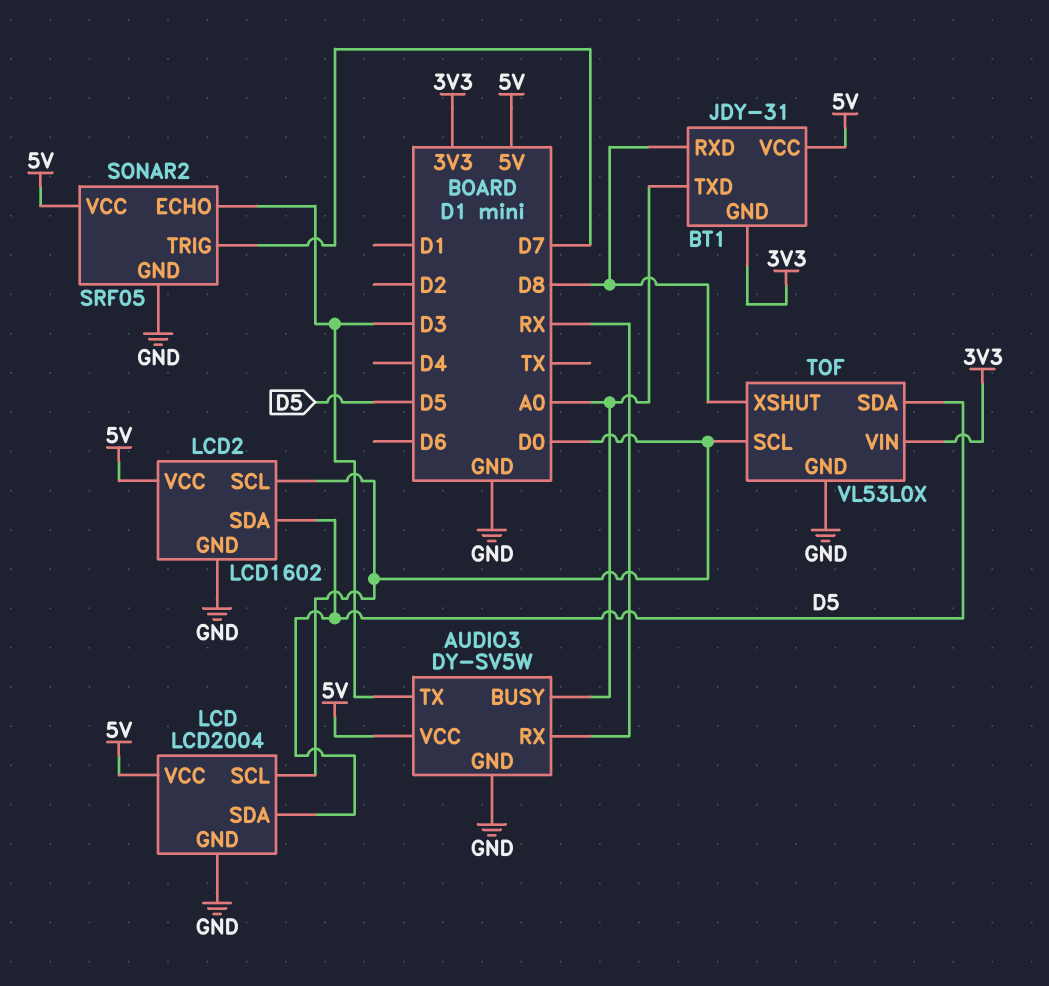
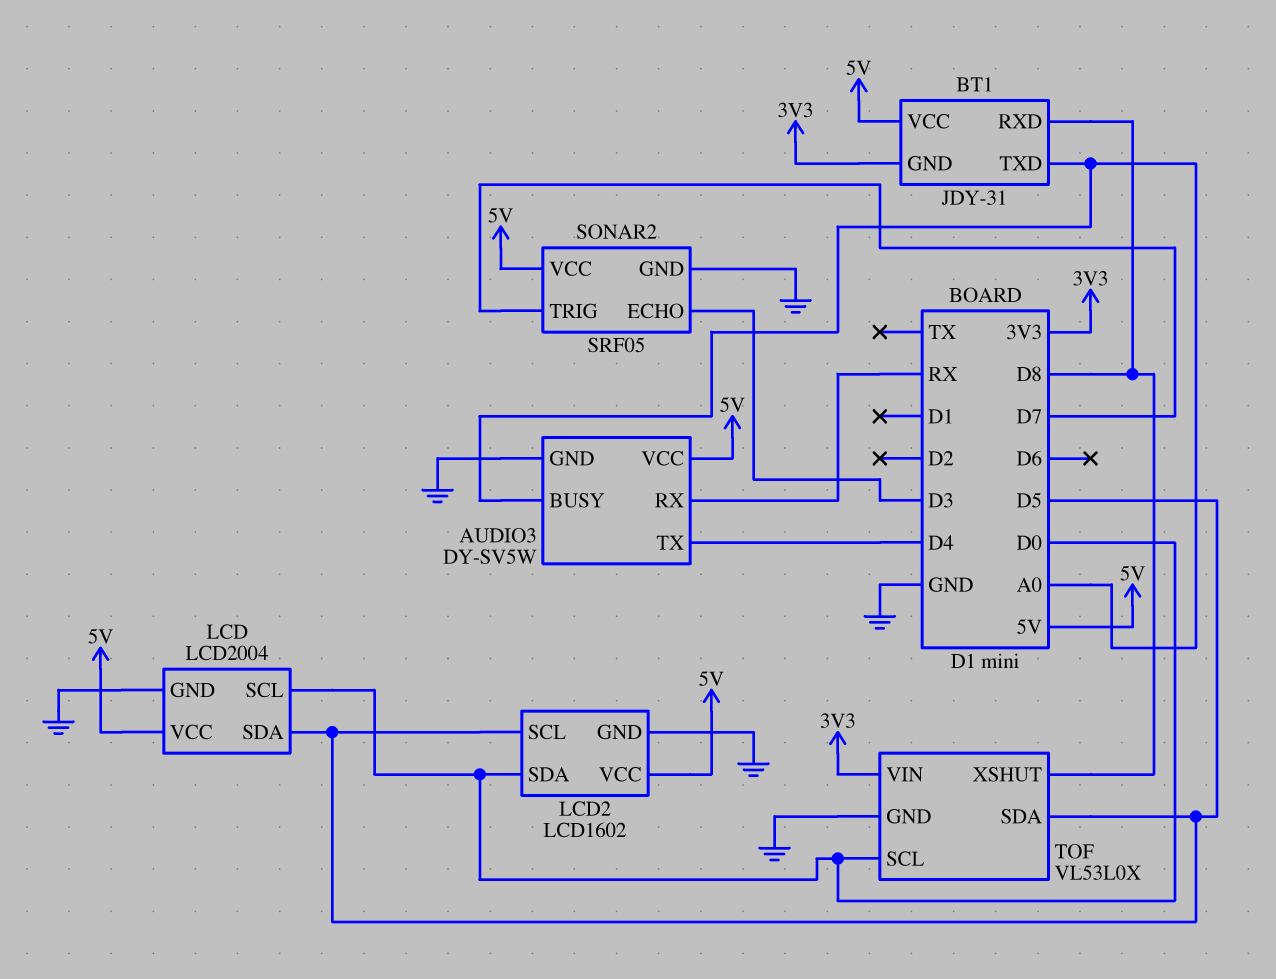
AUDIO3 pin TX: D3 -> D4
LCD2 pin SCL: D0 -> D5
LCD2 pin SDA: D5 -> D0

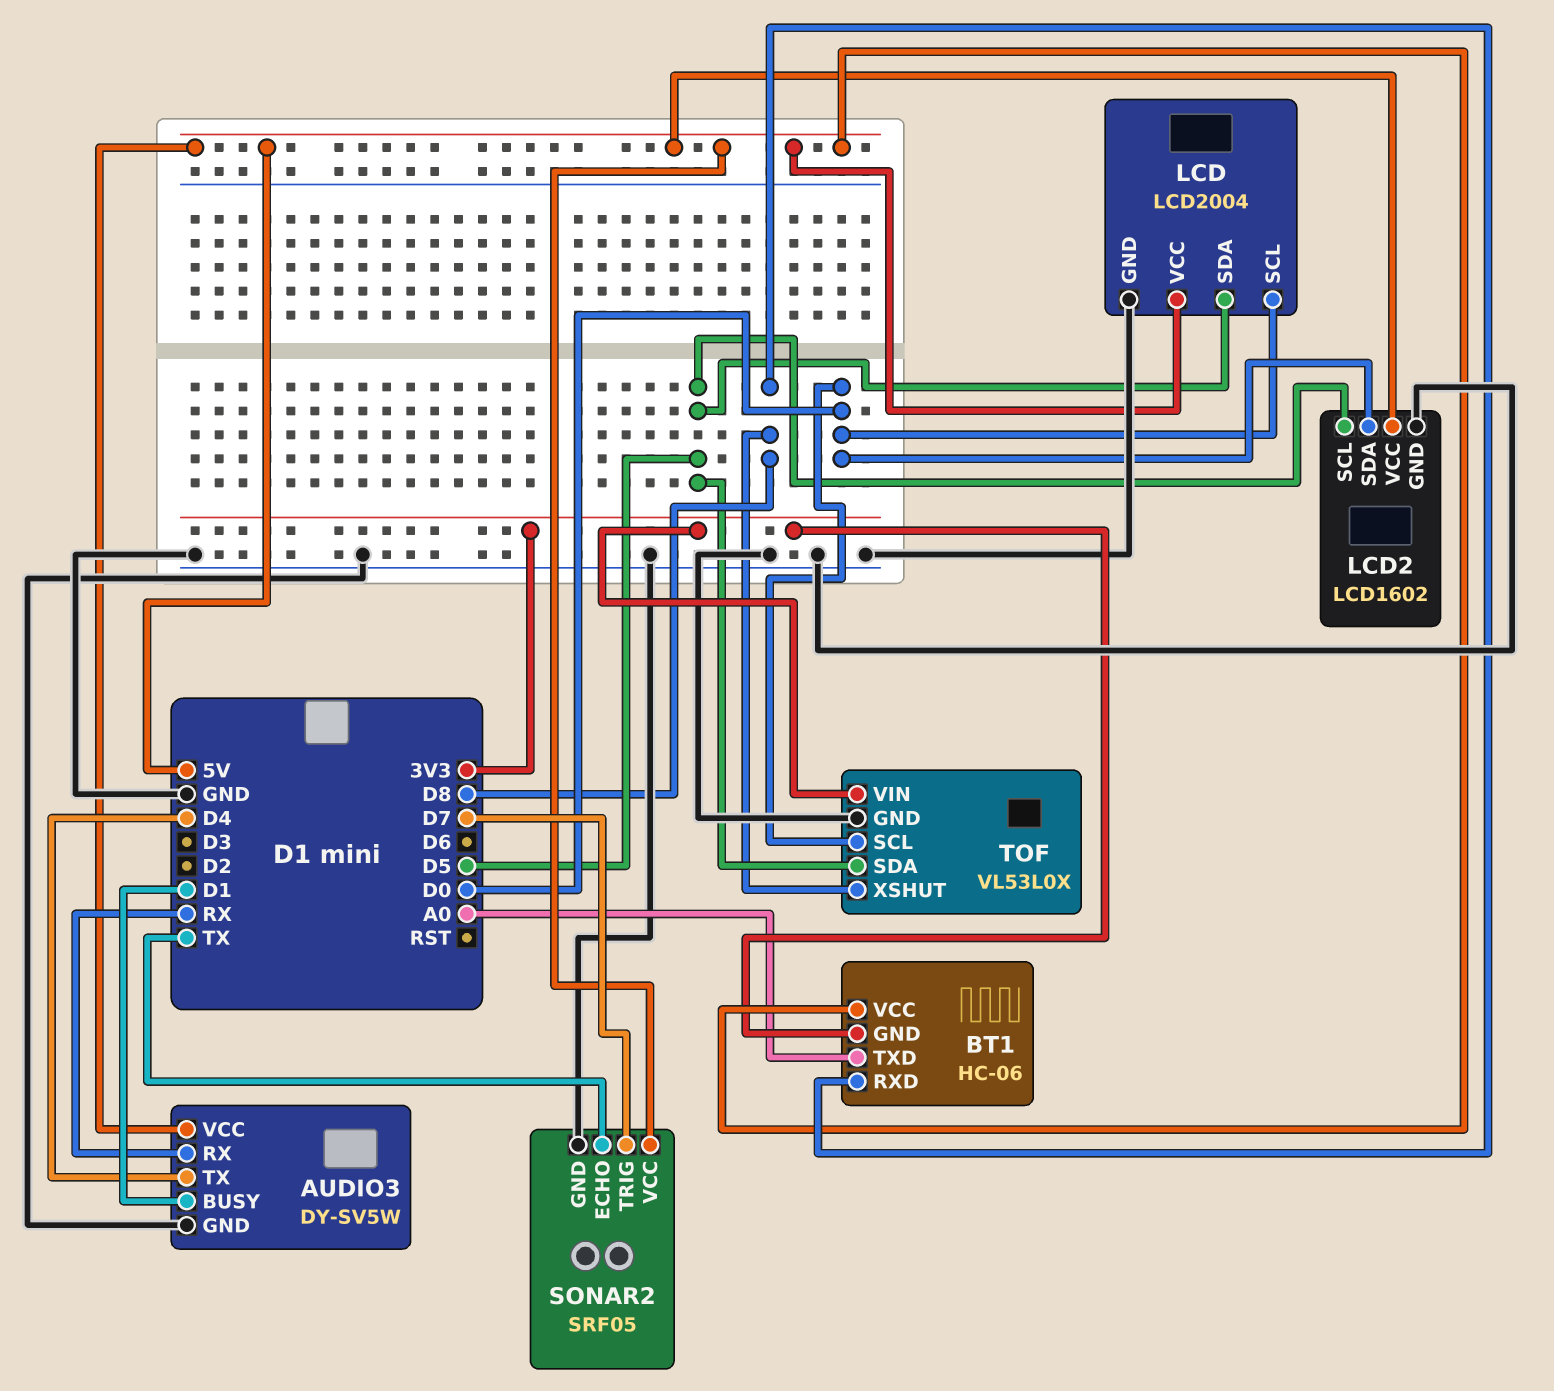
AUDIO3 pin BUSY: A0 -> D1
BT1: JDY-31 -> HC-06
SONAR2 pin ECHO: D3 -> TX

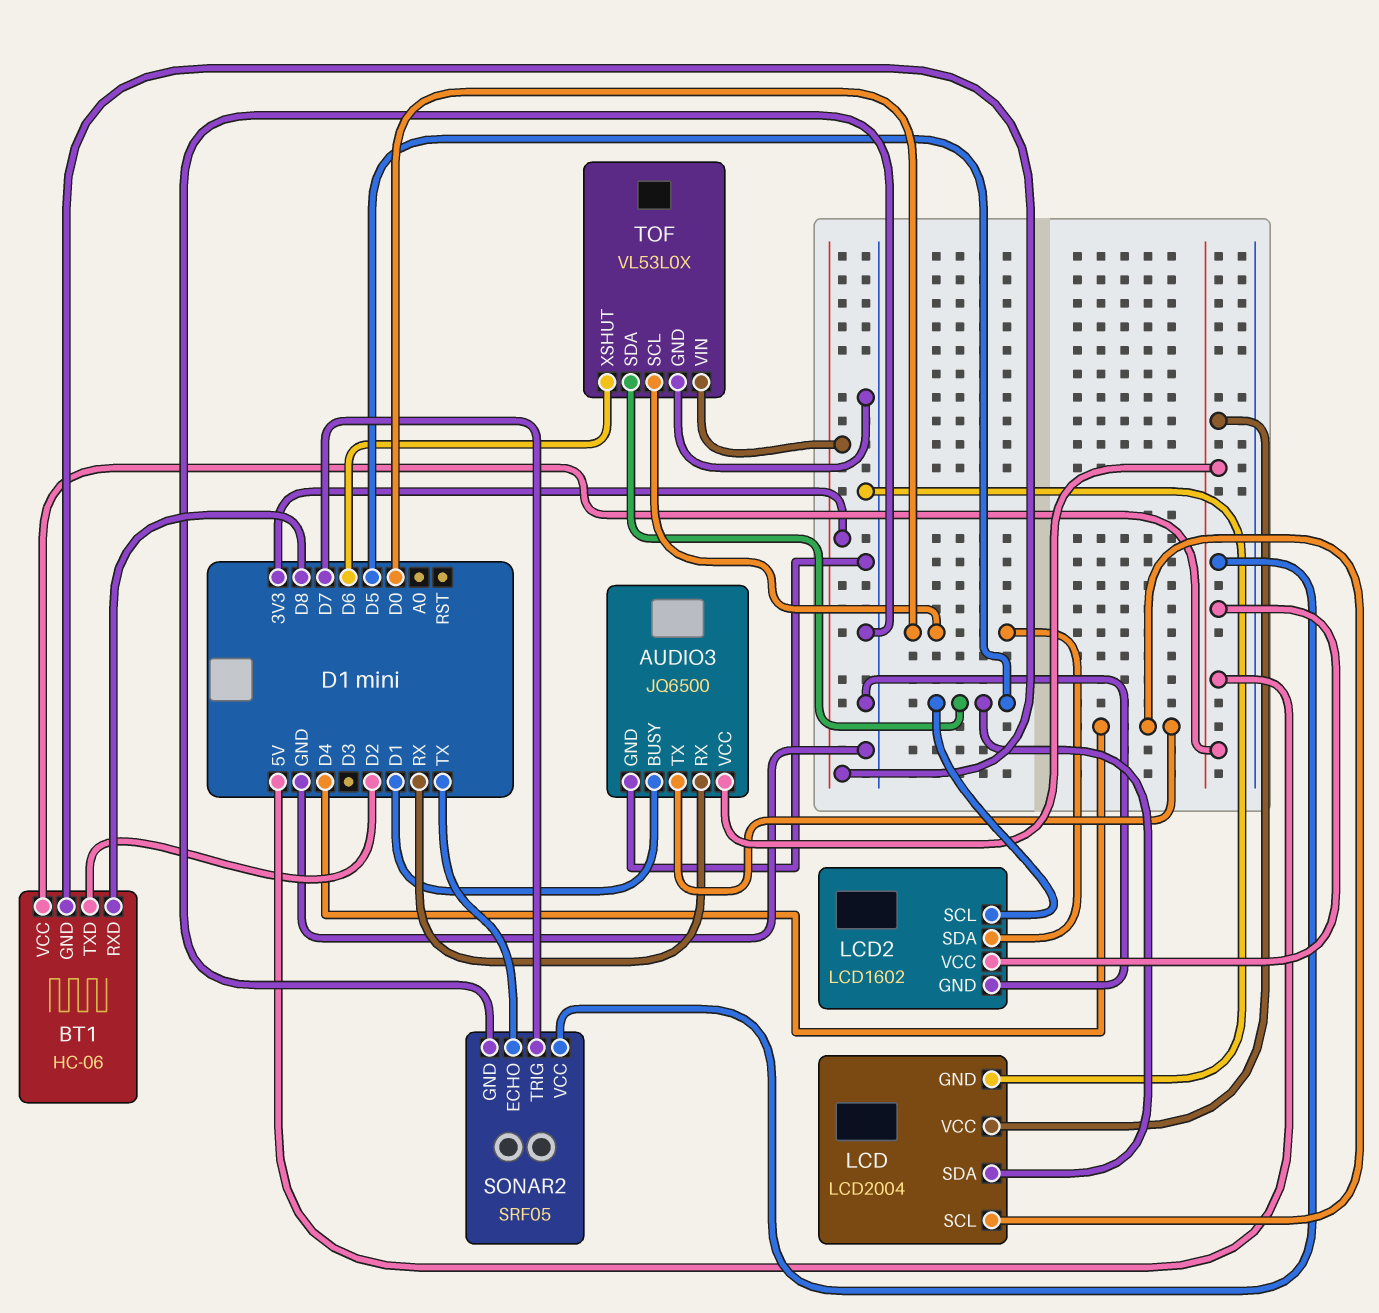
AUDIO3: DY-SV5W -> JQ6500
BT1 pin TXD: A0 -> D2
LCD pin SCL: D0 -> D4
TOF pin XSHUT: D8 -> D6

